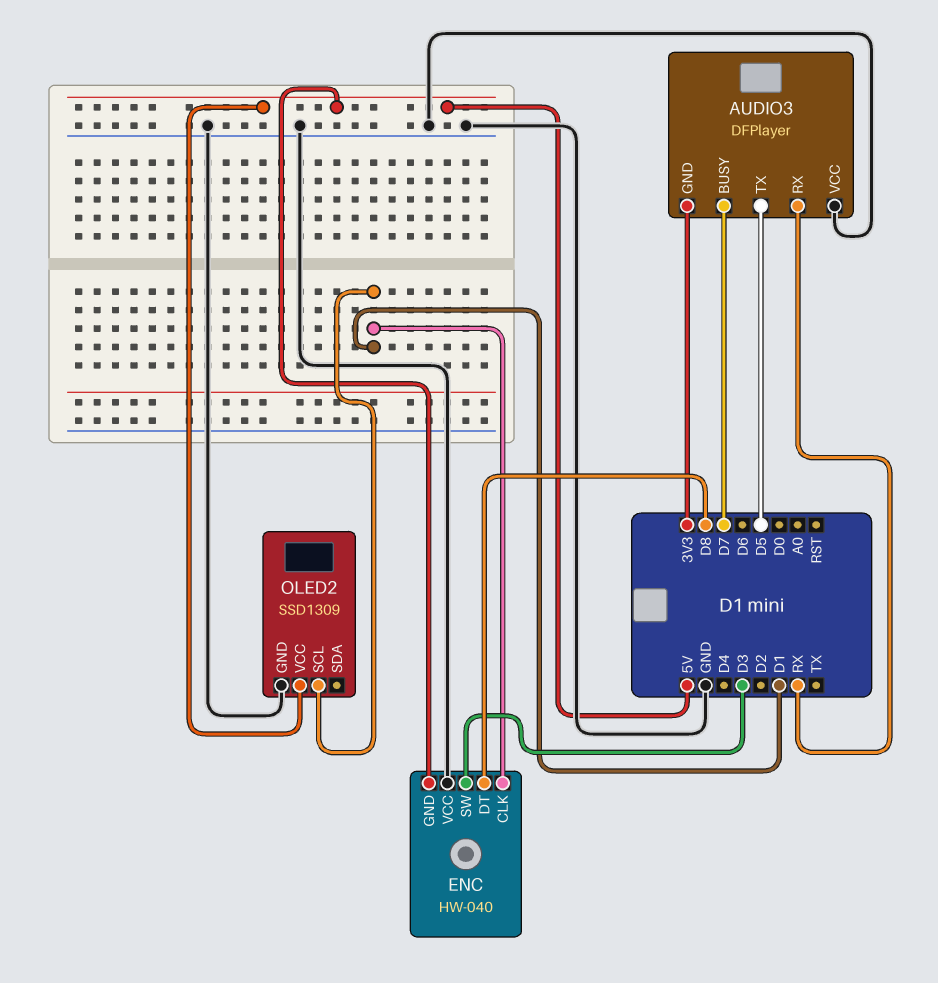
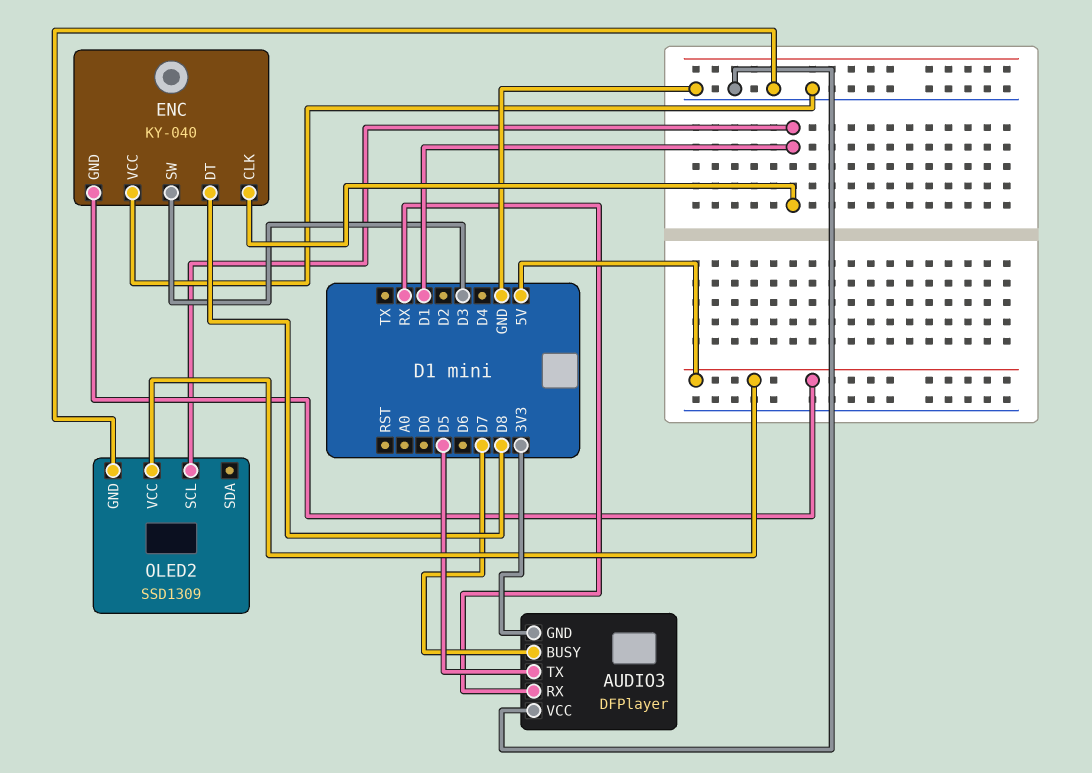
ENC: HW-040 -> KY-040

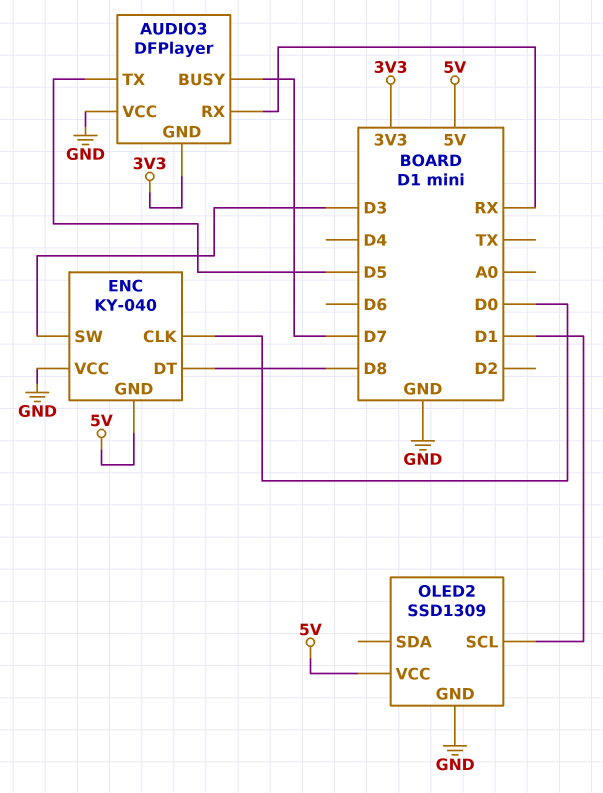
ENC pin CLK: D1 -> D0

